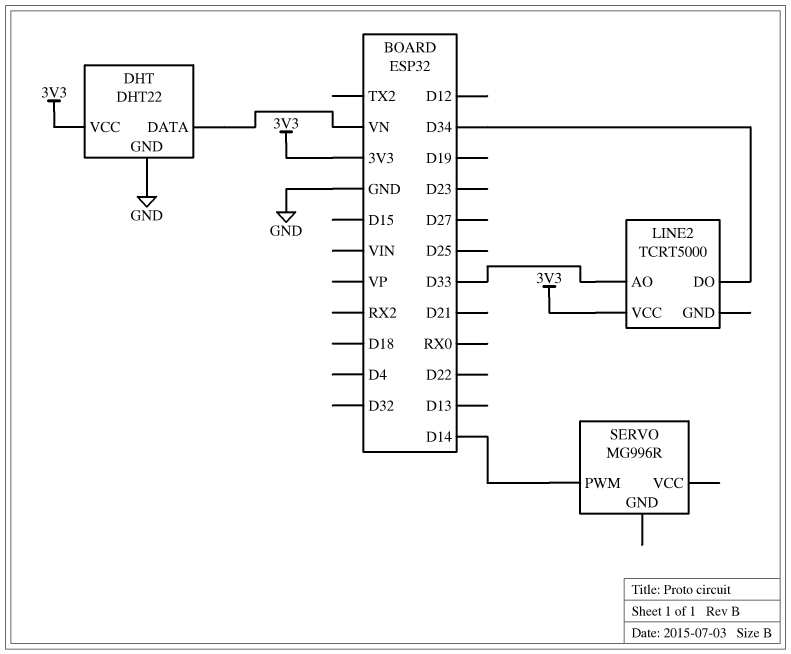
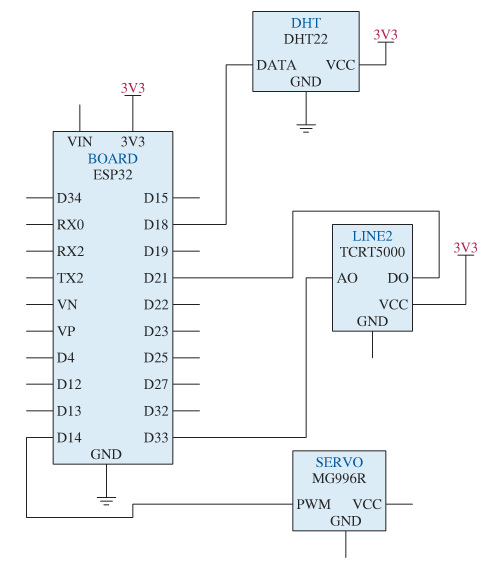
DHT pin DATA: VN -> D18
LINE2 pin DO: D34 -> D21

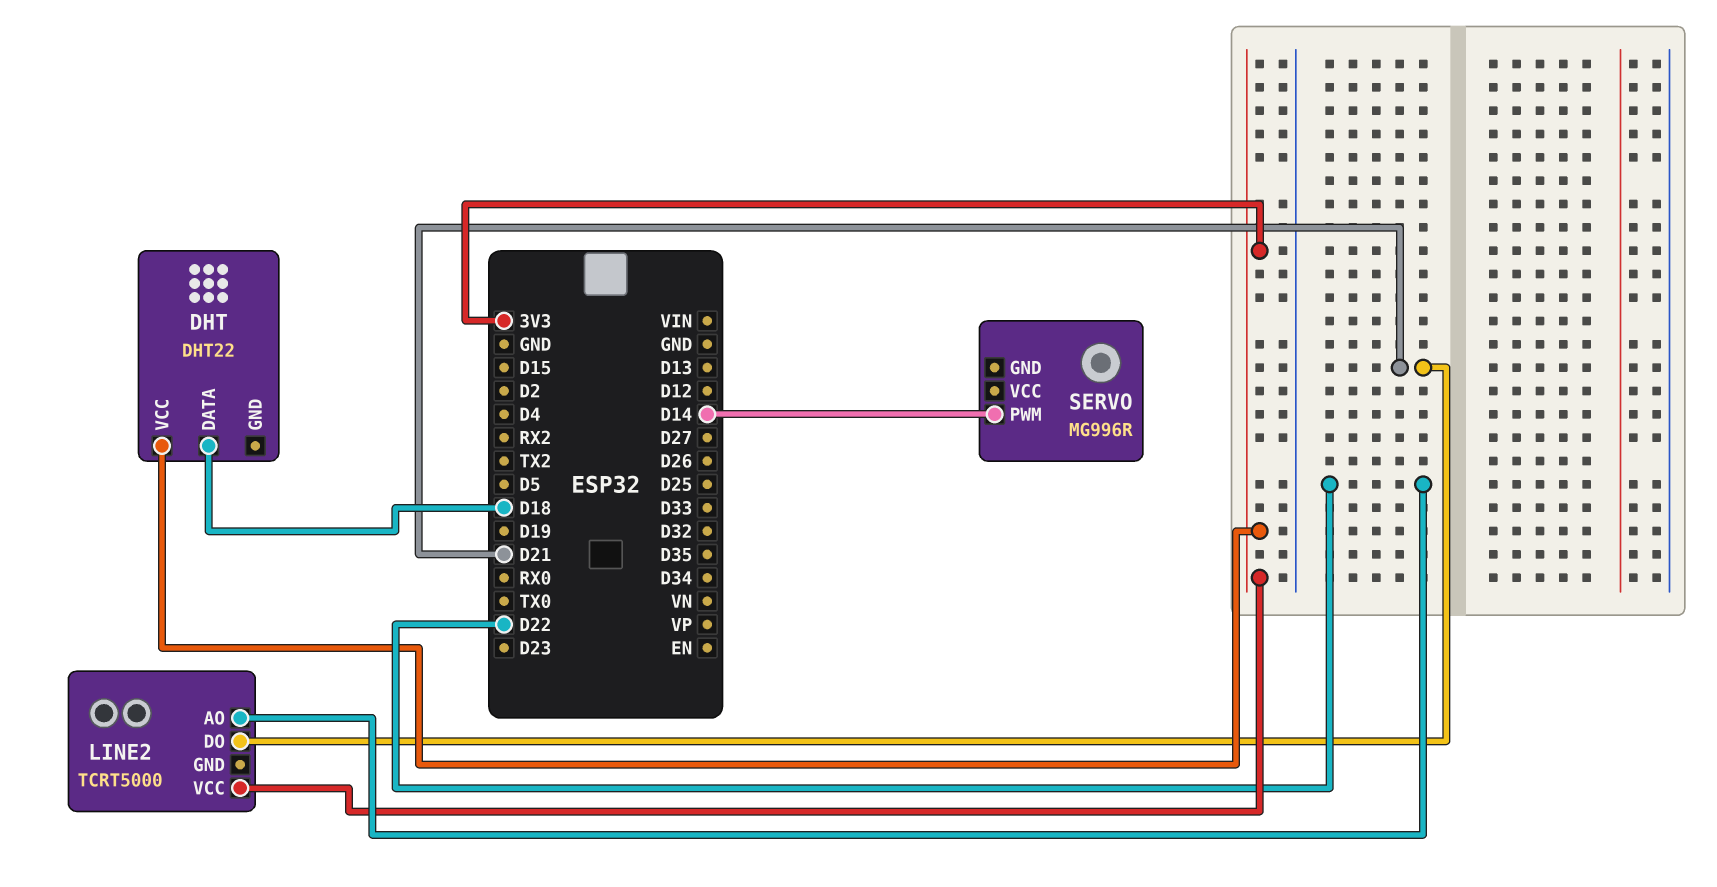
DHT pin GND: GND -> none
LINE2 pin AO: D33 -> D22

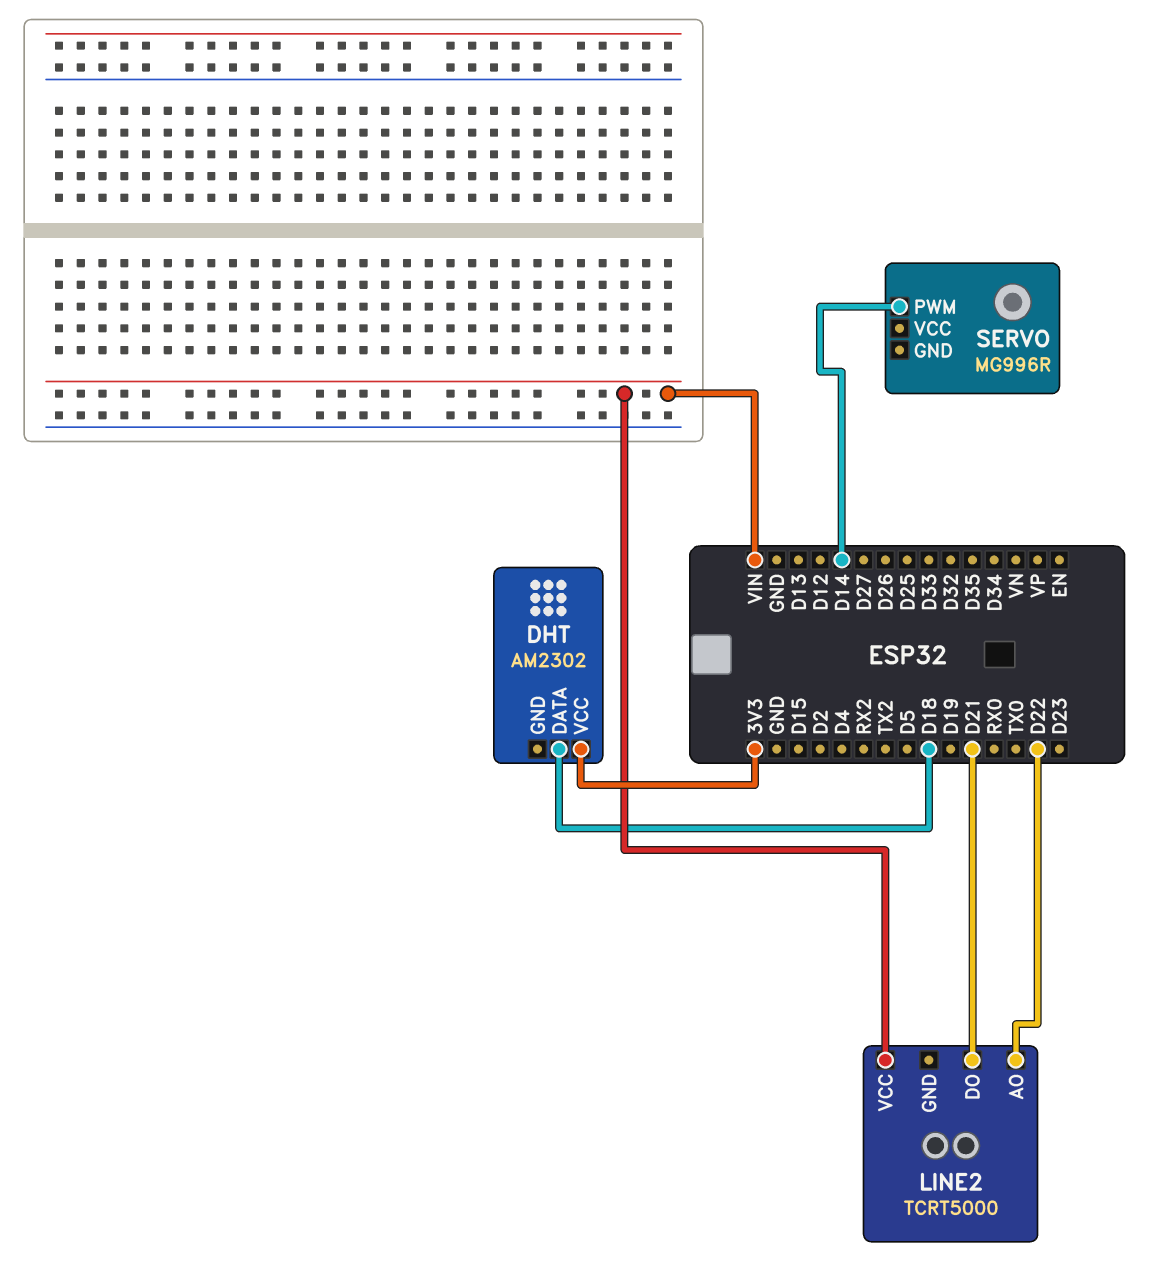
DHT: DHT22 -> AM2302
LINE2 pin VCC: 3V3 -> VIN

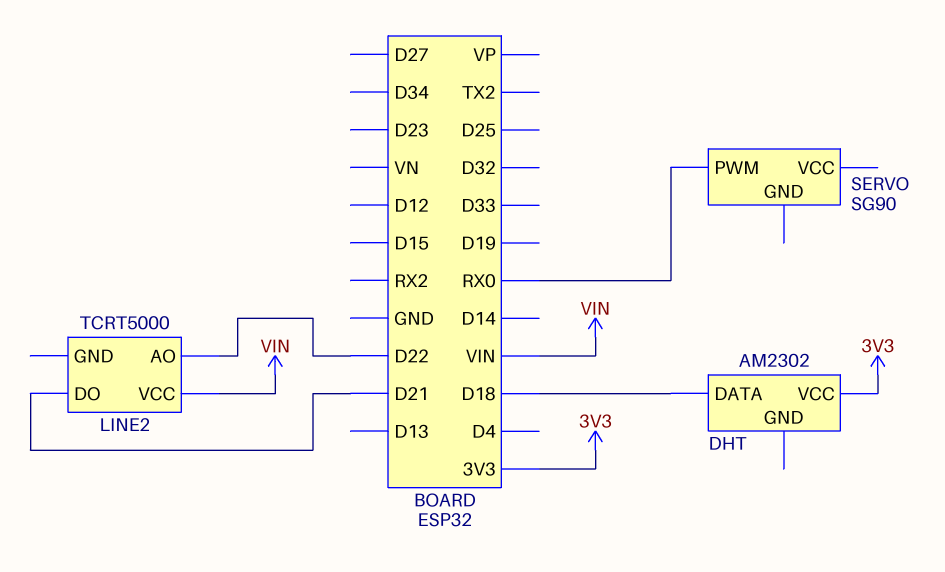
SERVO: MG996R -> SG90
SERVO pin PWM: D14 -> RX0

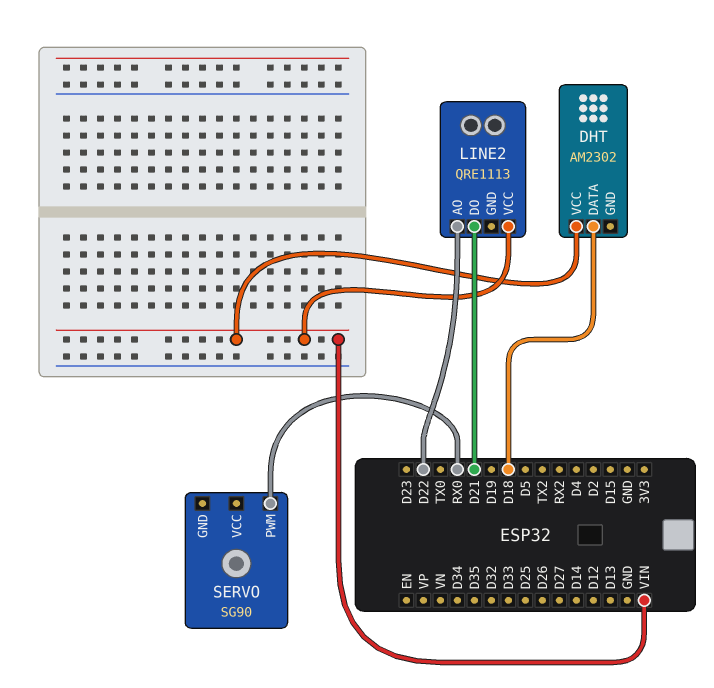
DHT pin VCC: 3V3 -> VIN
LINE2: TCRT5000 -> QRE1113

